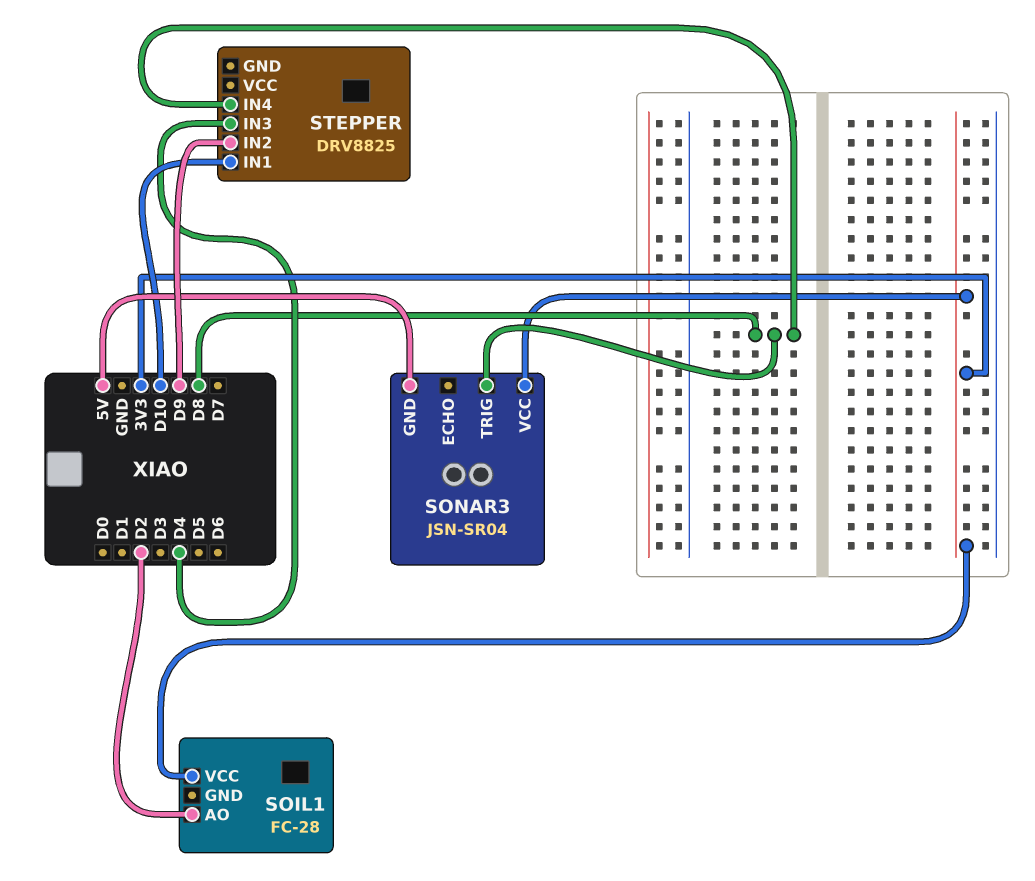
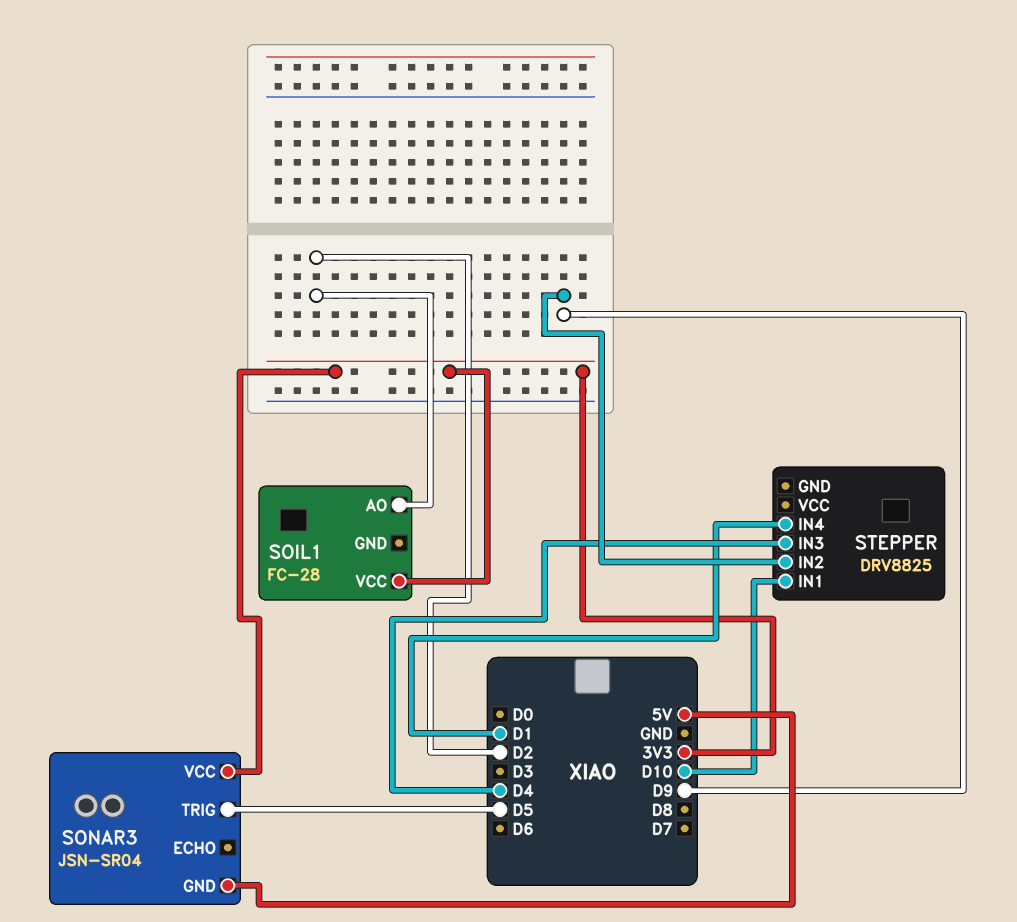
SONAR3 pin TRIG: D8 -> D5
STEPPER pin IN4: D8 -> D1

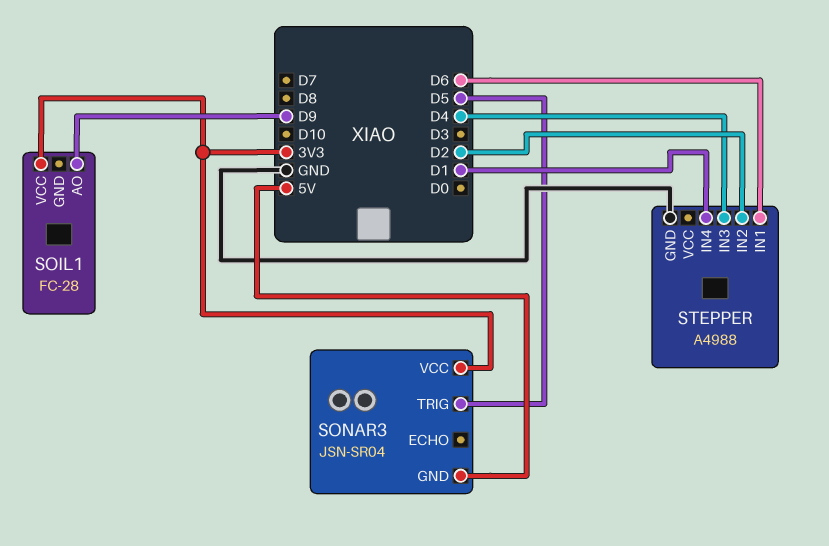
SOIL1 pin AO: D2 -> D9
STEPPER: DRV8825 -> A4988
STEPPER pin GND: none -> GND
STEPPER pin IN1: D10 -> D6
STEPPER pin IN2: D9 -> D2

